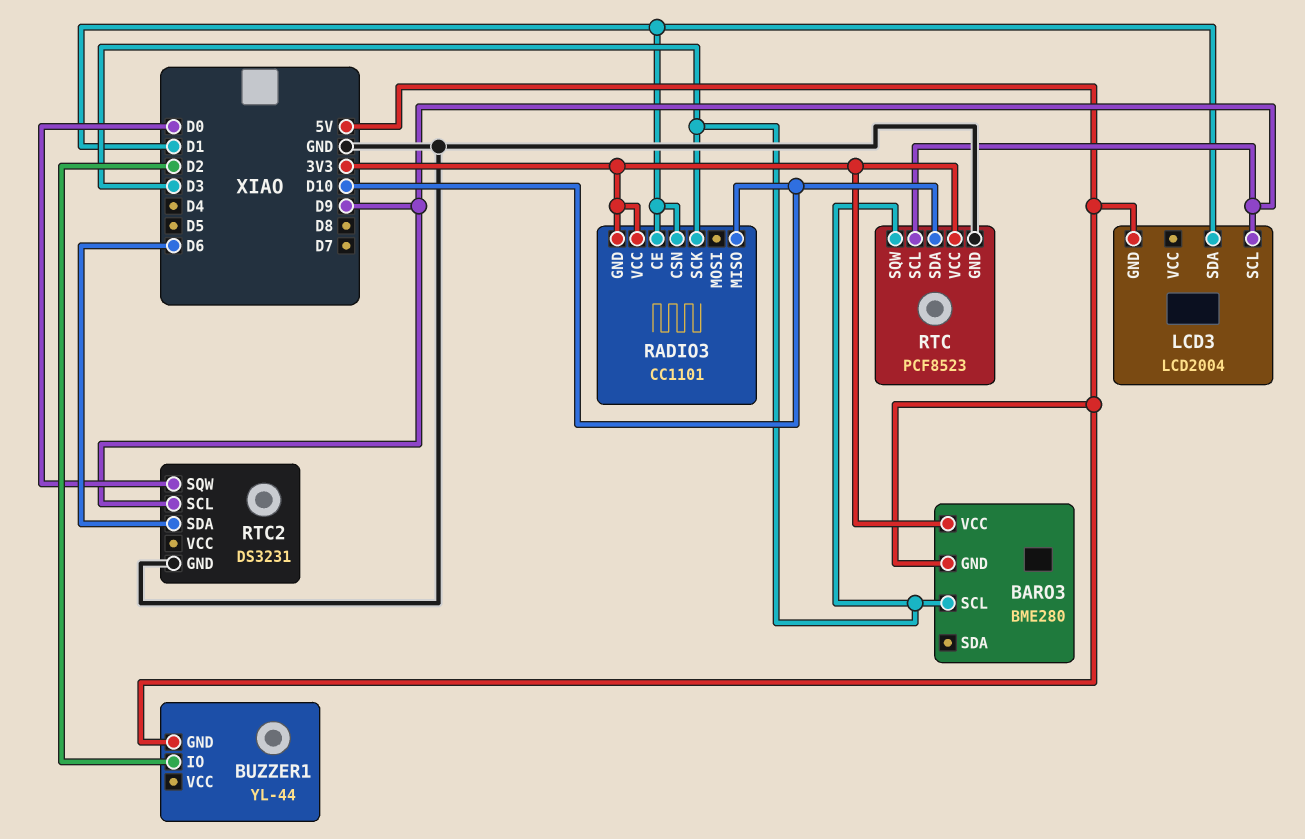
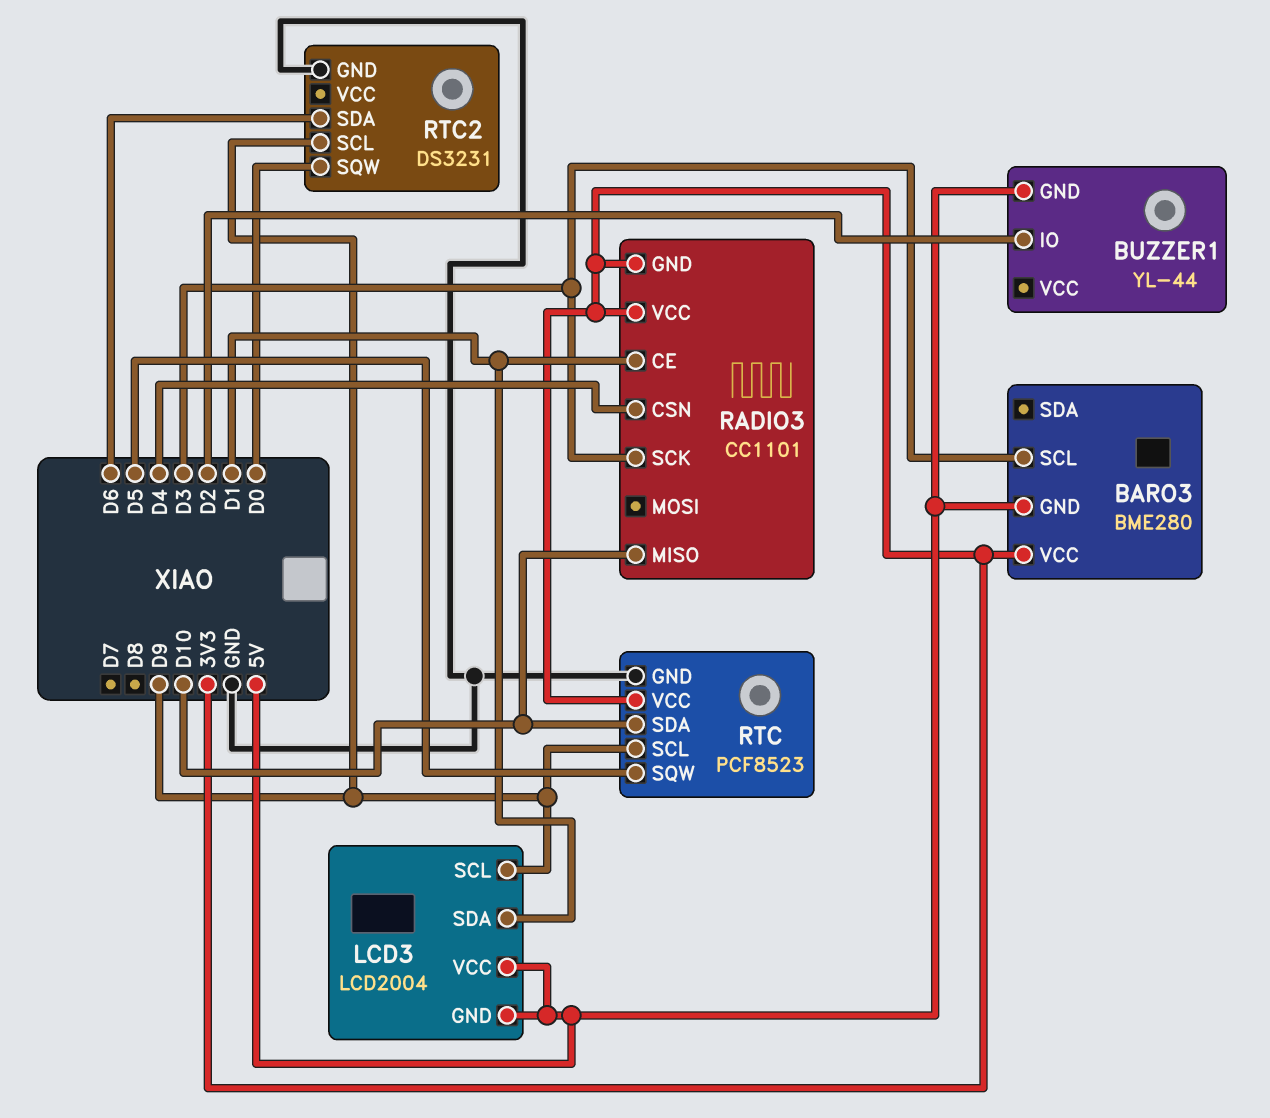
LCD3 pin VCC: none -> 5V
RADIO3 pin CSN: D1 -> D4
RTC pin SQW: D3 -> D5

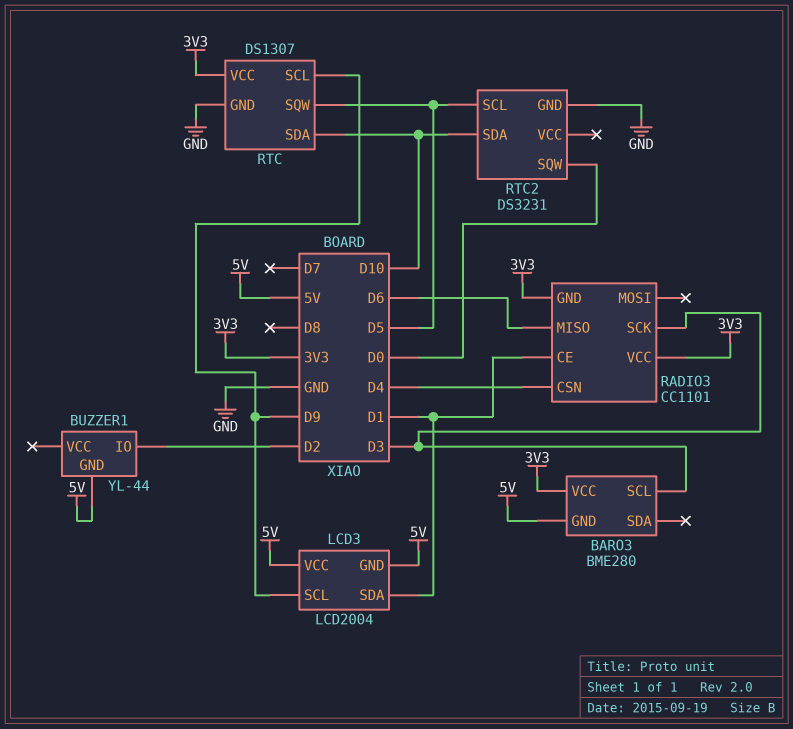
RADIO3 pin MISO: D10 -> D6
RTC: PCF8523 -> DS1307
RTC2 pin SCL: D9 -> D5
RTC2 pin SDA: D6 -> D10

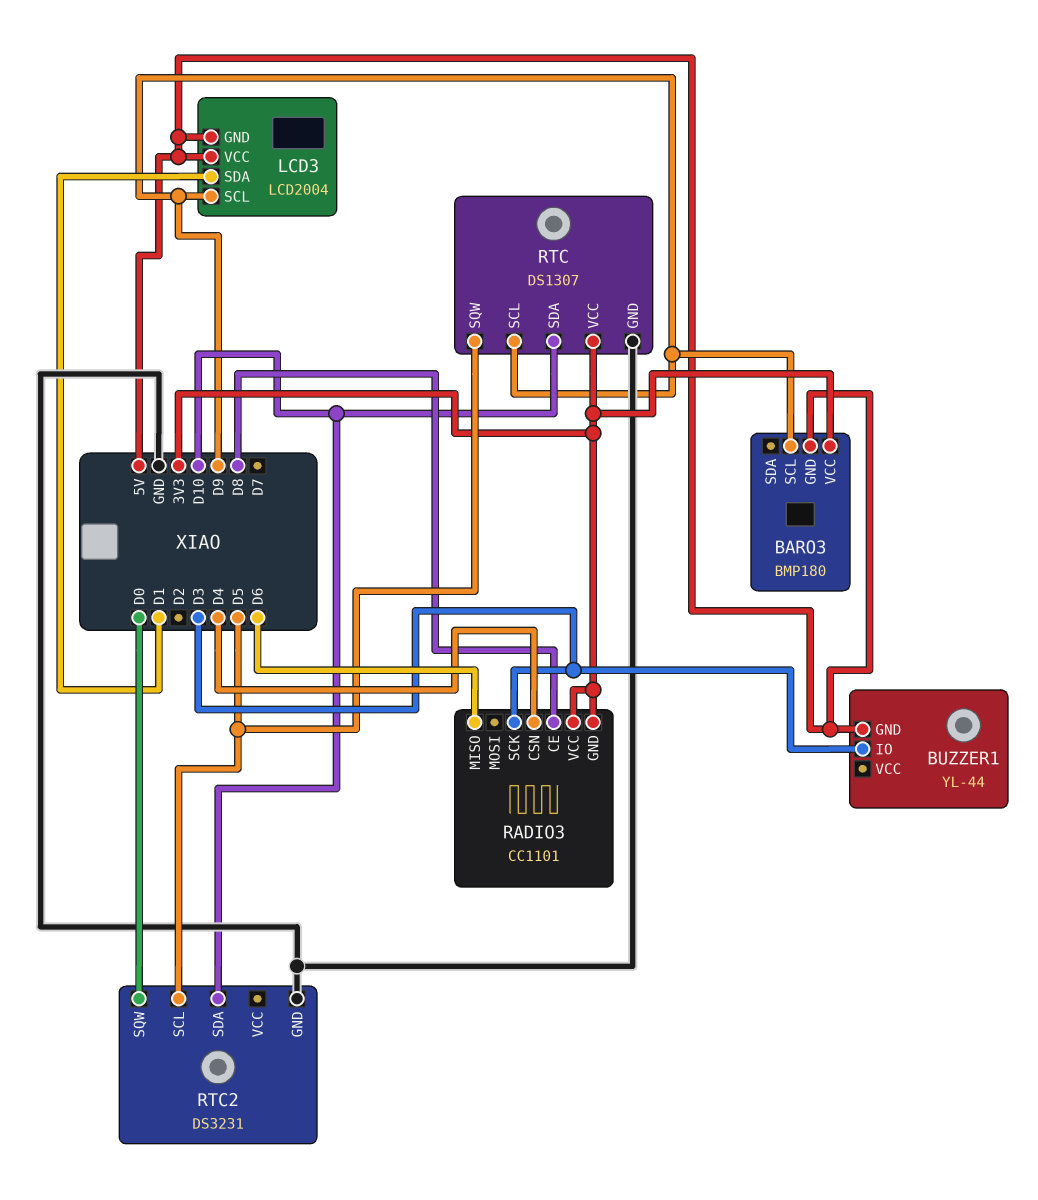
BARO3: BME280 -> BMP180
BARO3 pin SCL: D3 -> D9
BUZZER1 pin IO: D2 -> D3
RADIO3 pin CE: D1 -> D8

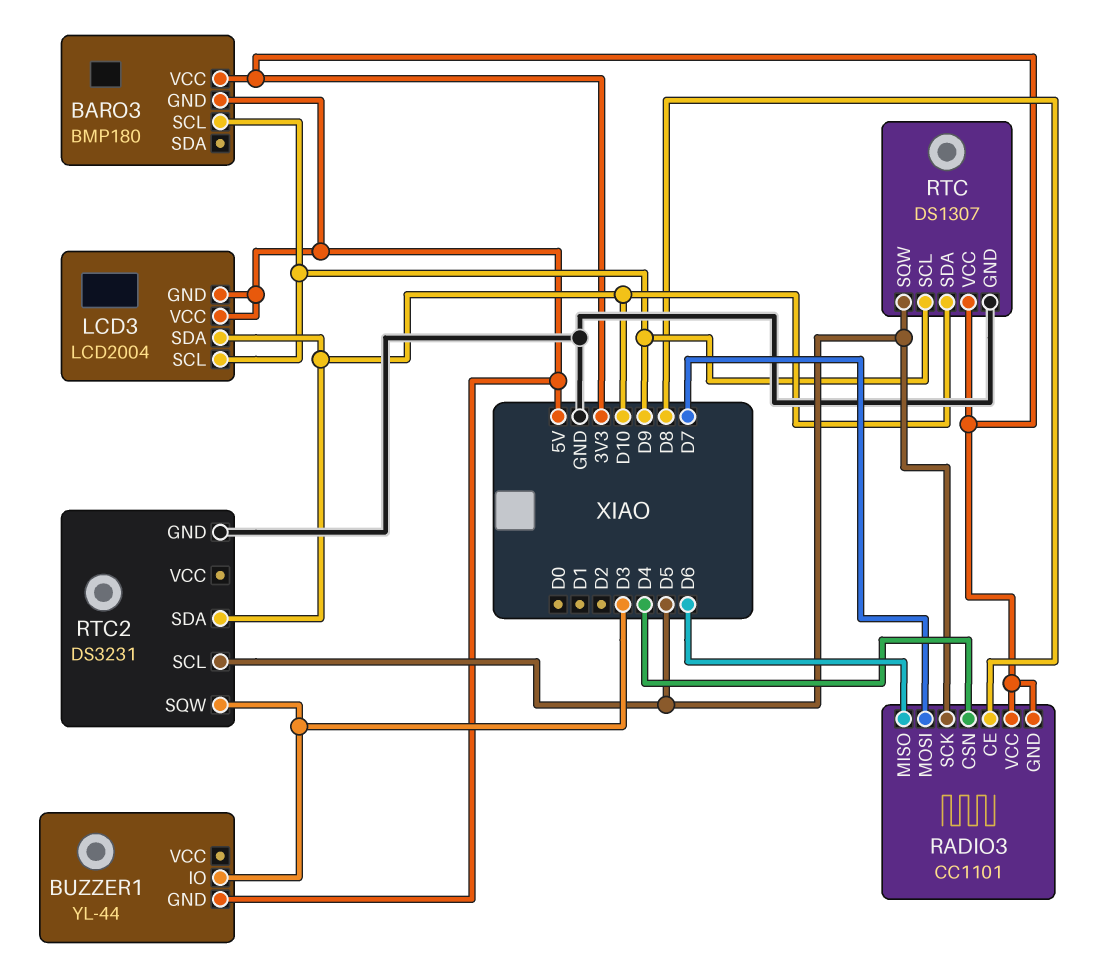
LCD3 pin SDA: D1 -> D10
RADIO3 pin MOSI: none -> D7
RADIO3 pin SCK: D3 -> D5
RTC2 pin SQW: D0 -> D3

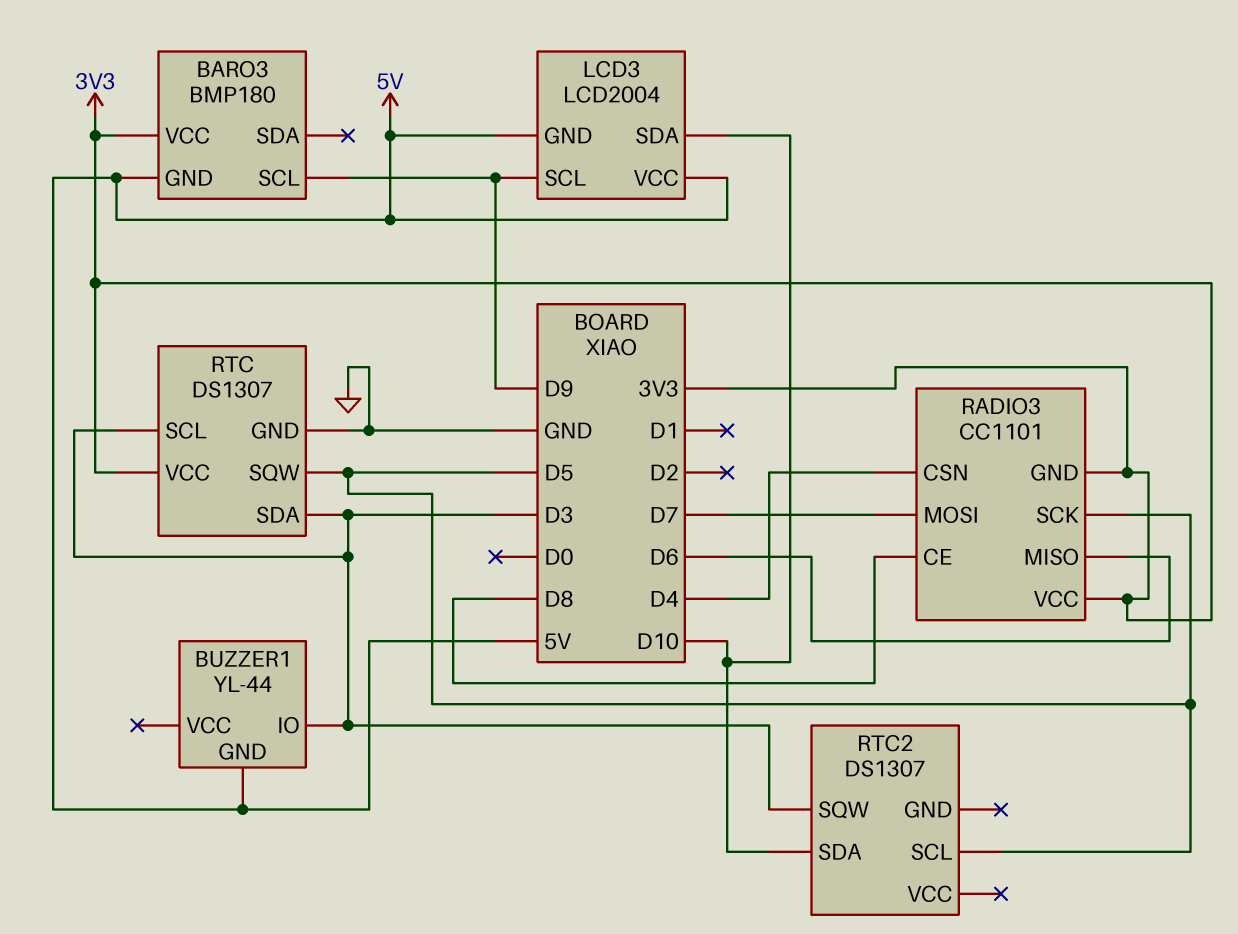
RTC pin SCL: D9 -> D3
RTC pin SDA: D10 -> D3
RTC2: DS3231 -> DS1307
RTC2 pin GND: GND -> none

